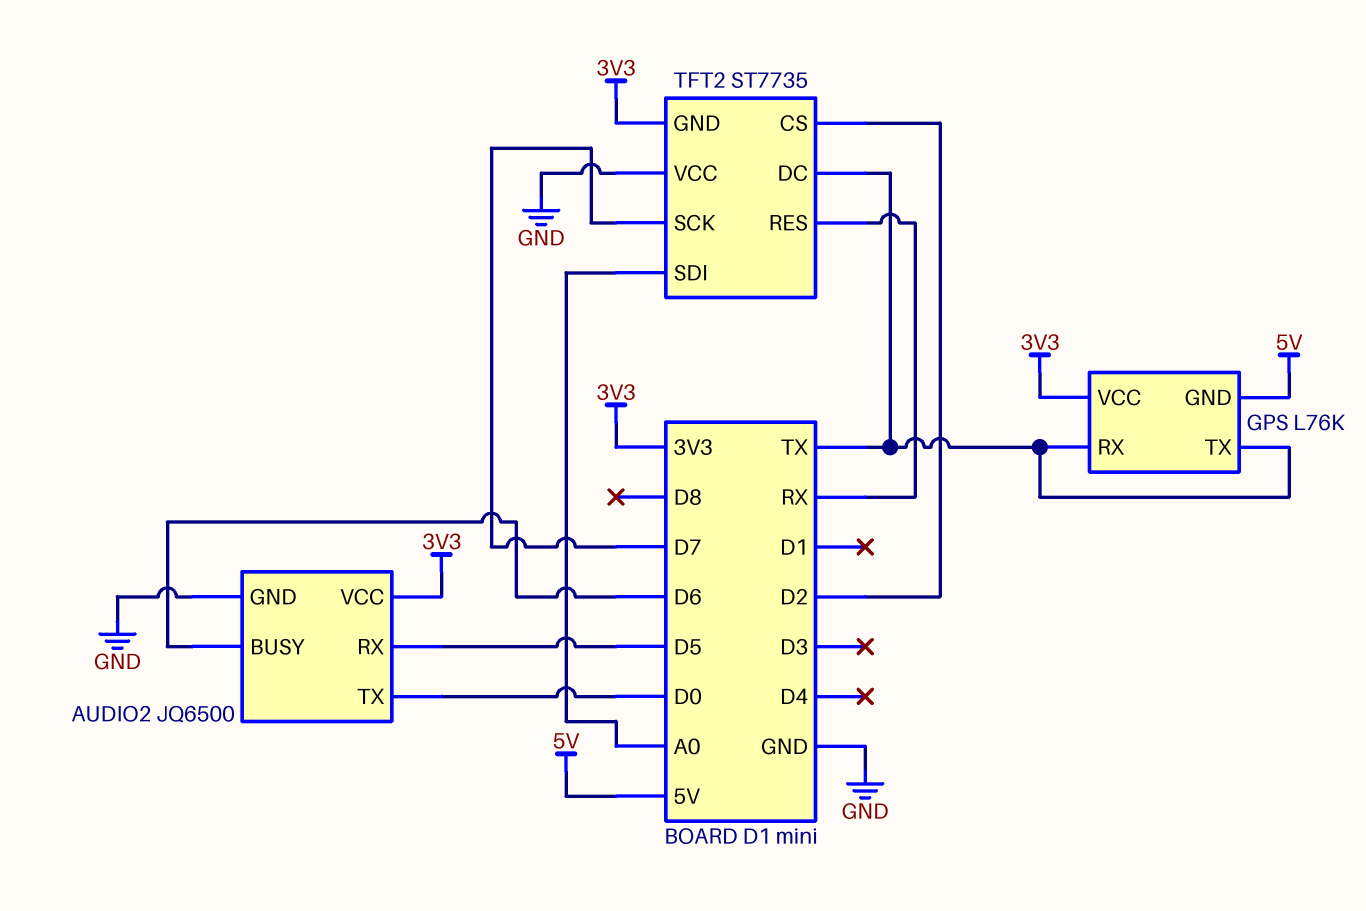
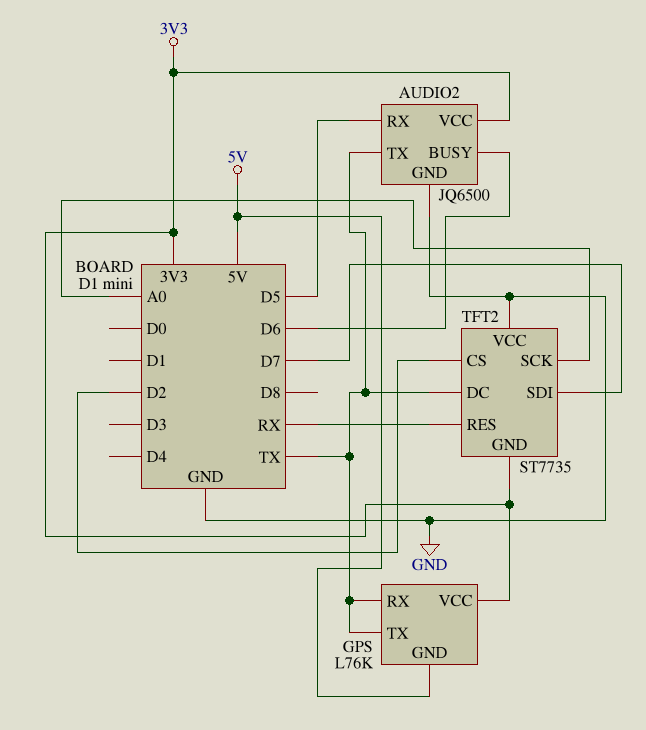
AUDIO2 pin TX: D0 -> TX
TFT2 pin SCK: D7 -> A0
TFT2 pin SDI: A0 -> D7

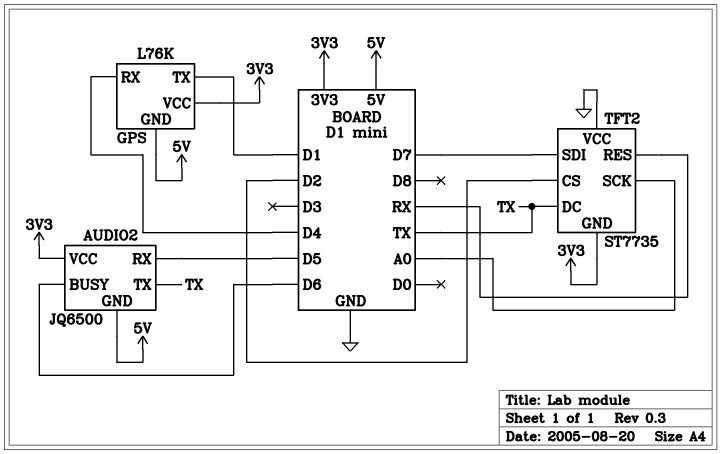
AUDIO2 pin GND: GND -> 5V
GPS pin RX: TX -> D4
GPS pin TX: TX -> D1

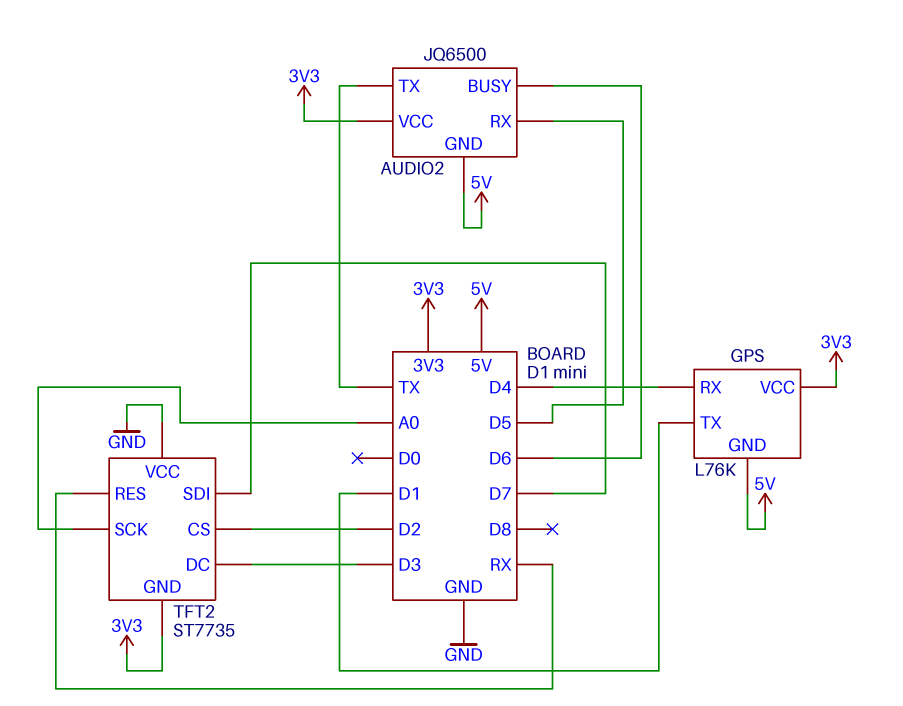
TFT2 pin DC: TX -> D3

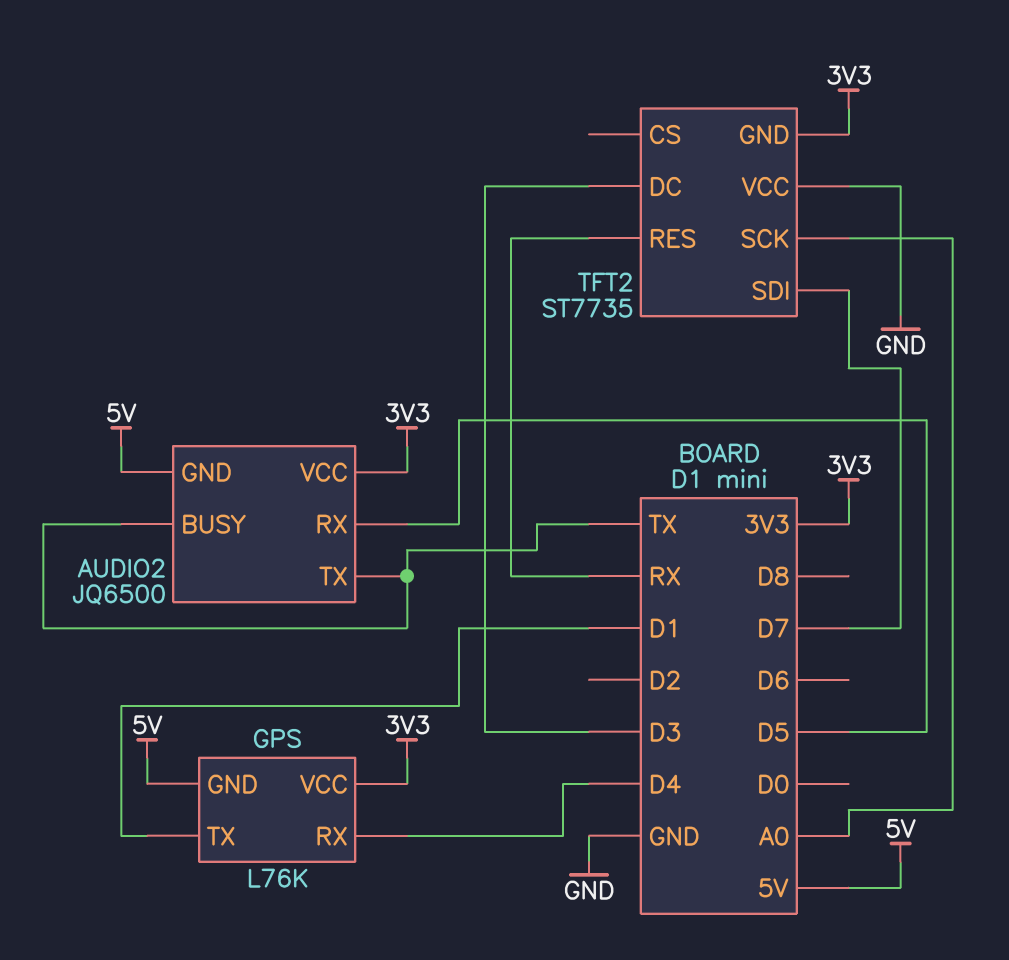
AUDIO2 pin BUSY: D6 -> TX
TFT2 pin CS: D2 -> none

